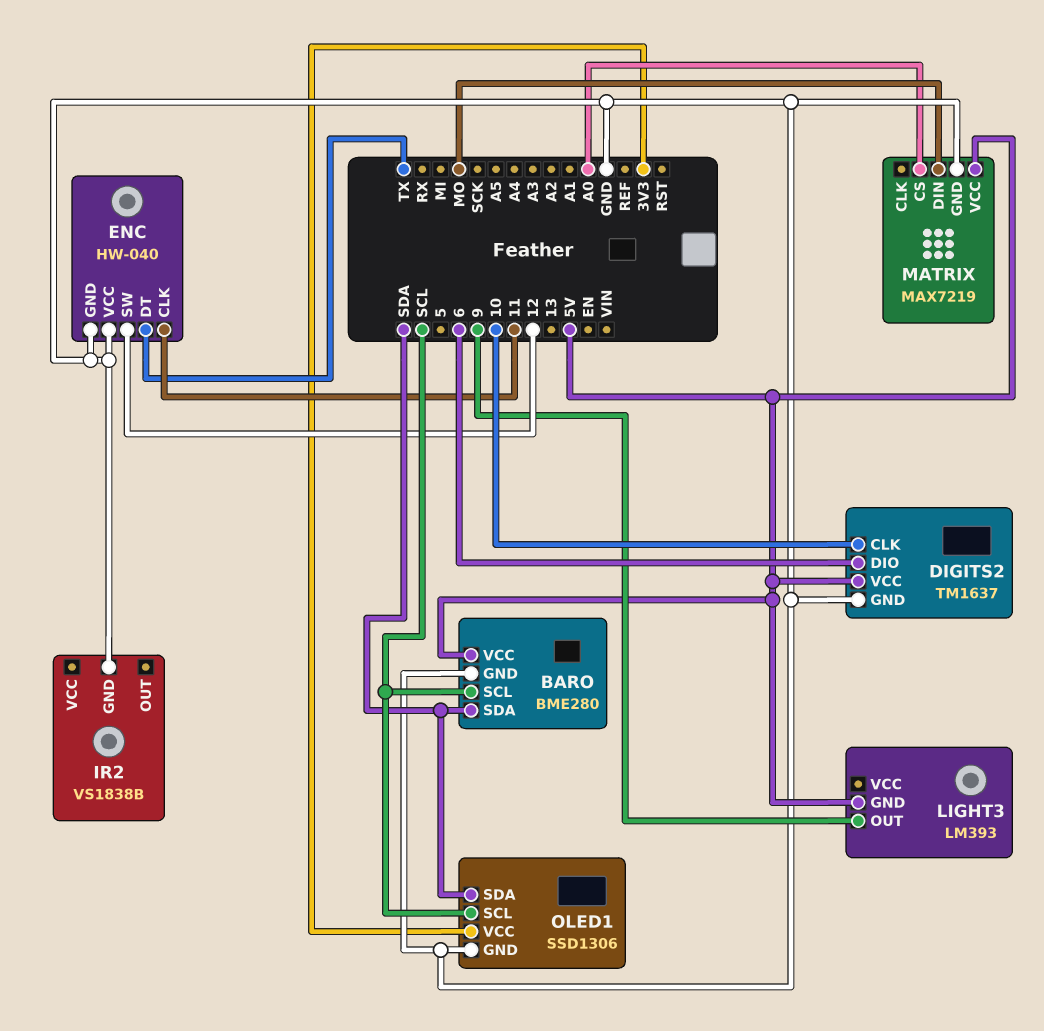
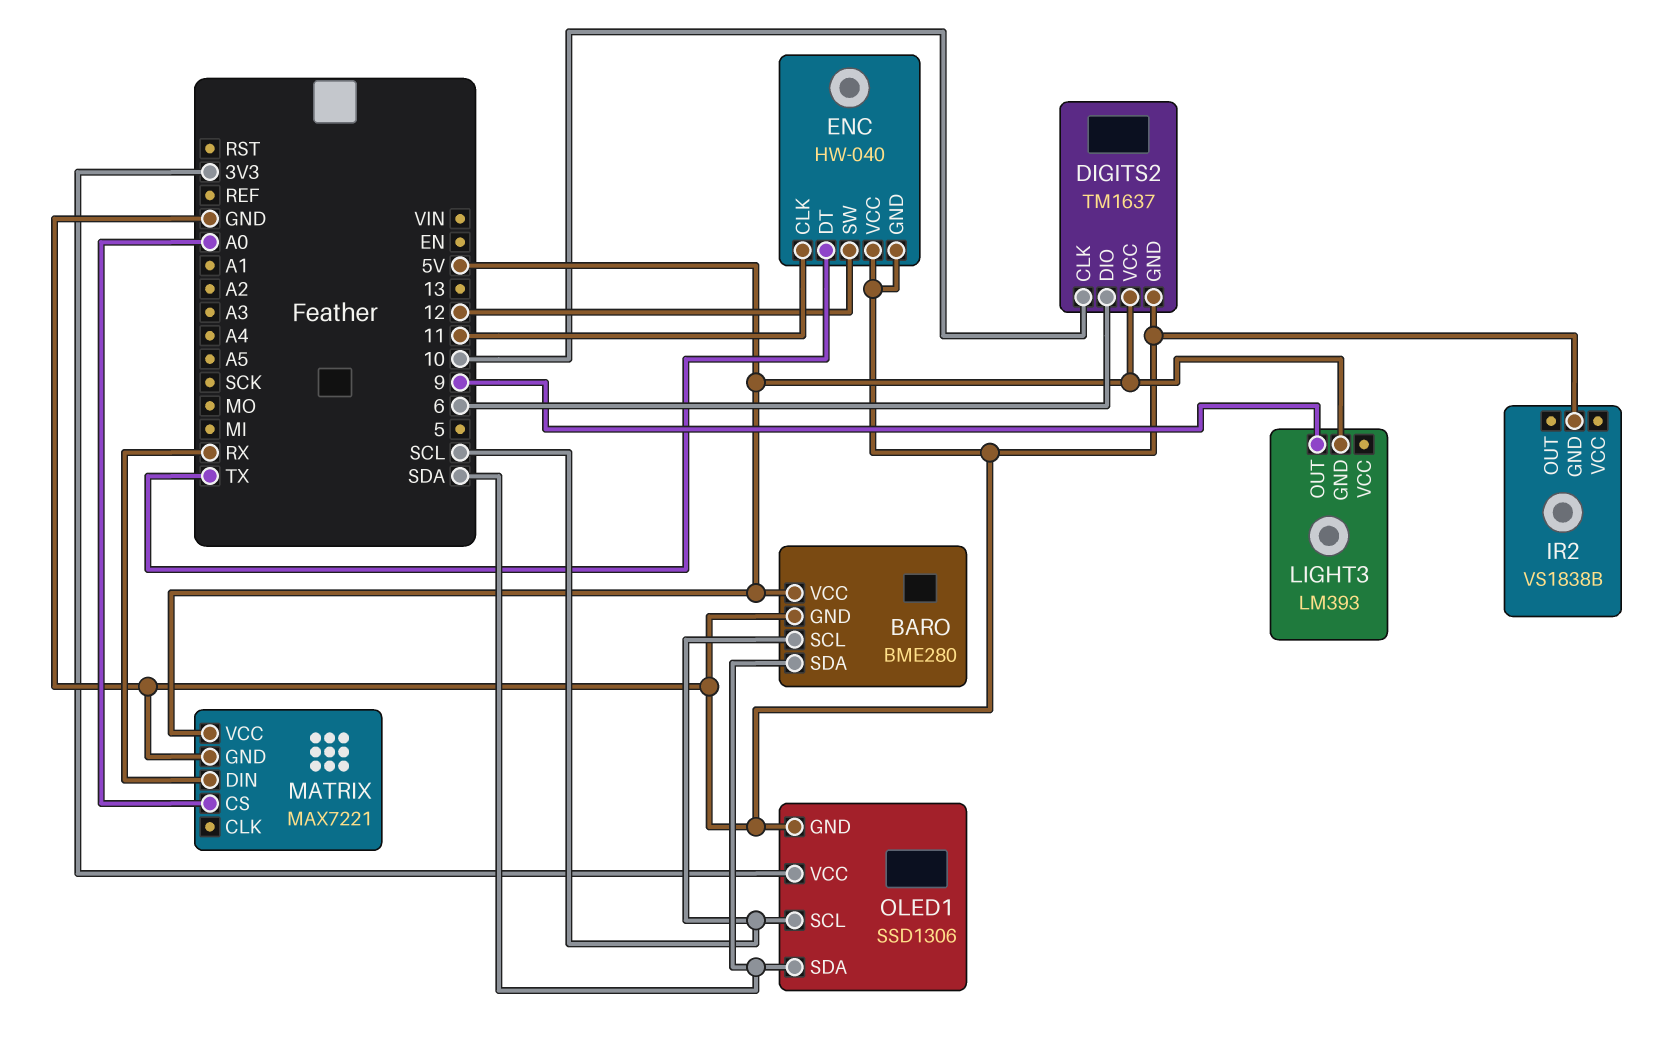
MATRIX: MAX7219 -> MAX7221
MATRIX pin DIN: MO -> RX

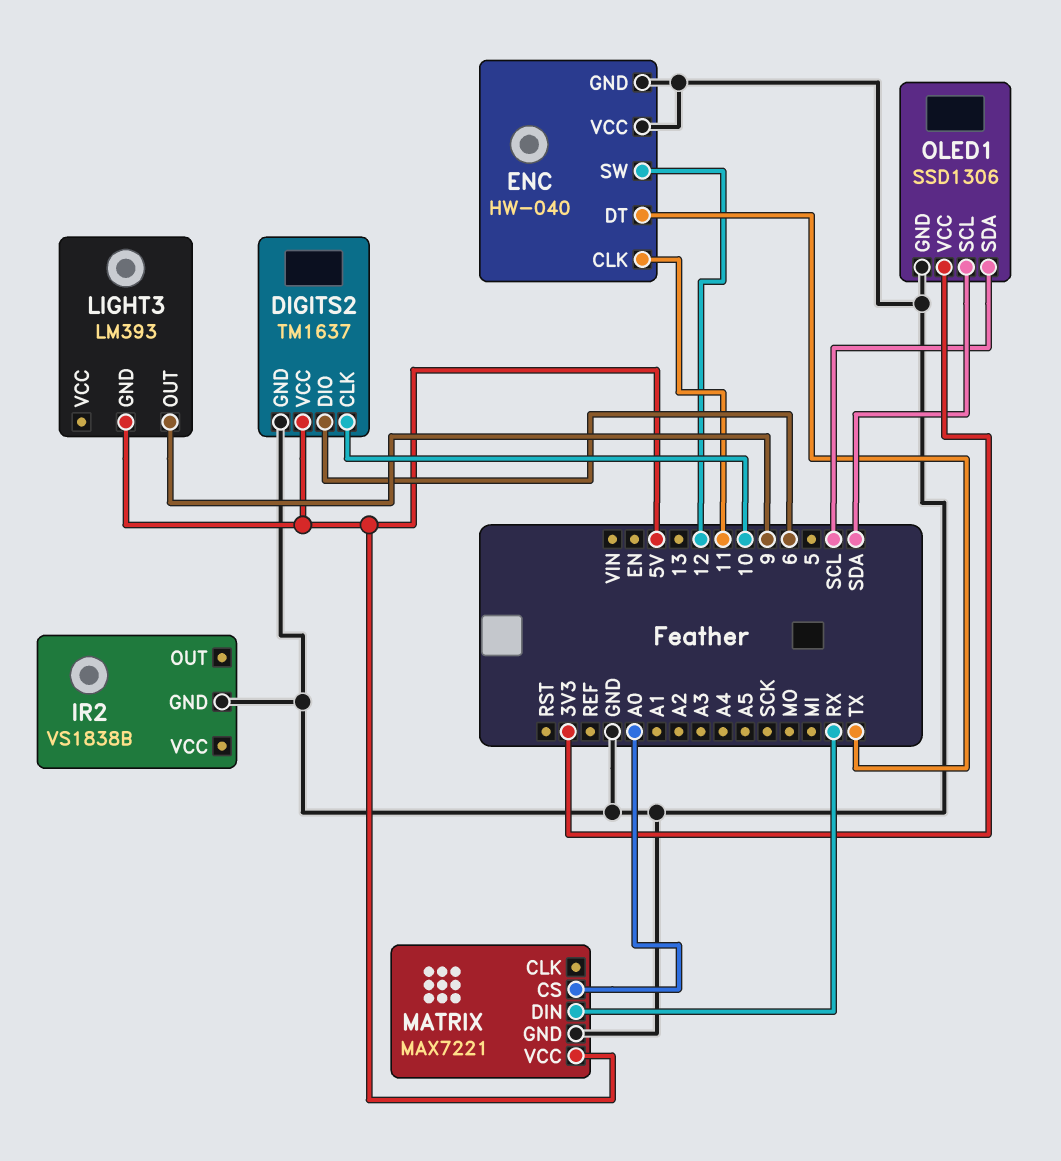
BARO: BME280 -> none
BARO pin GND: GND -> none
BARO pin SCL: SCL -> none
BARO pin SDA: SDA -> none
BARO pin VCC: 5V -> none
OLED1 pin SCL: SCL -> SDA
OLED1 pin SDA: SDA -> SCL

